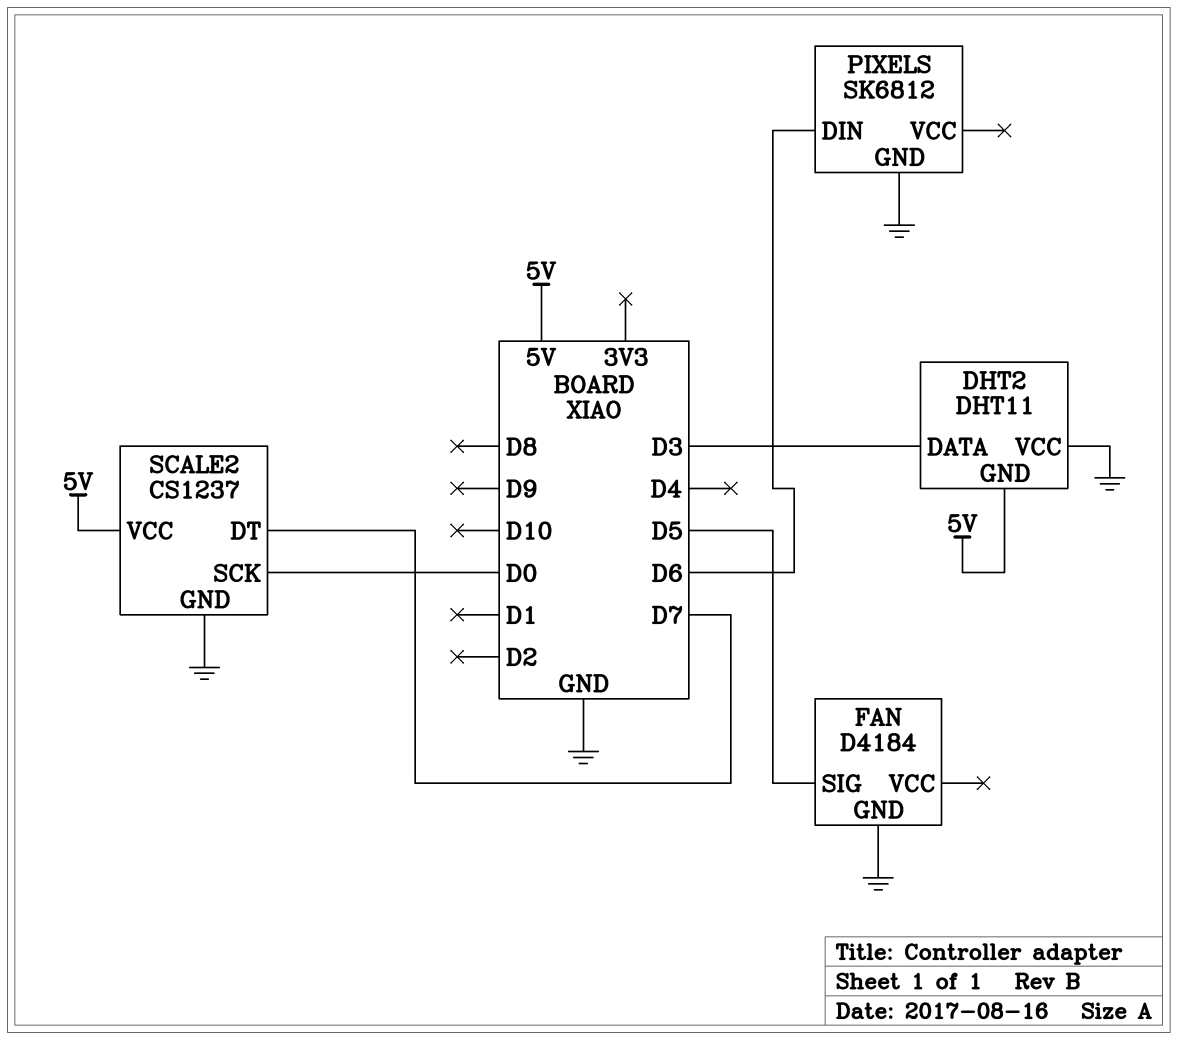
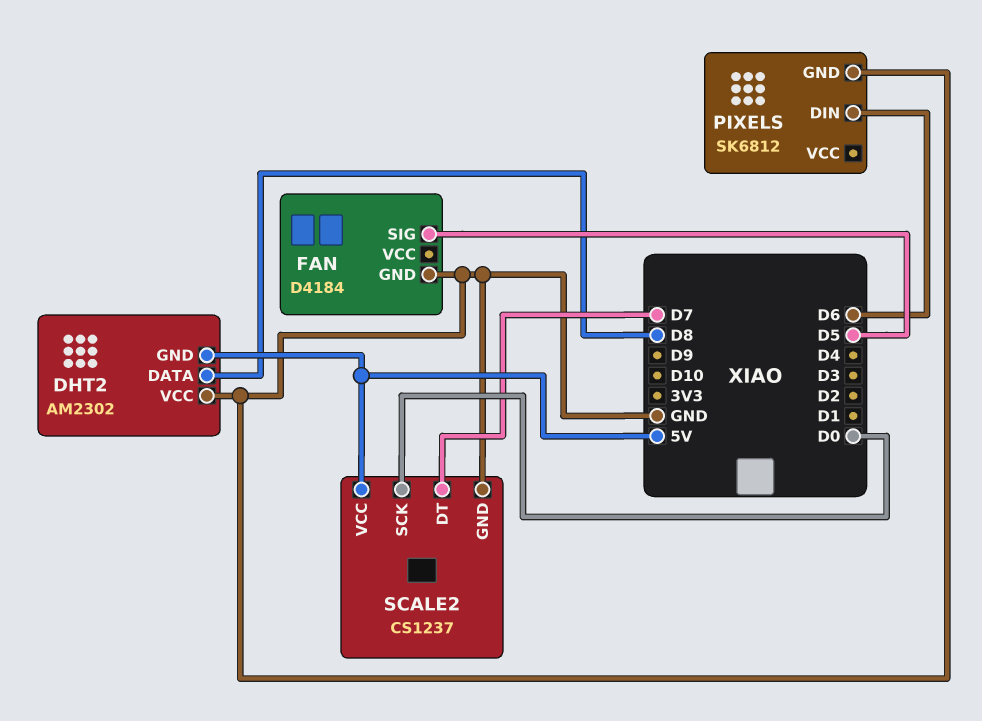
DHT2: DHT11 -> AM2302
DHT2 pin DATA: D3 -> D8

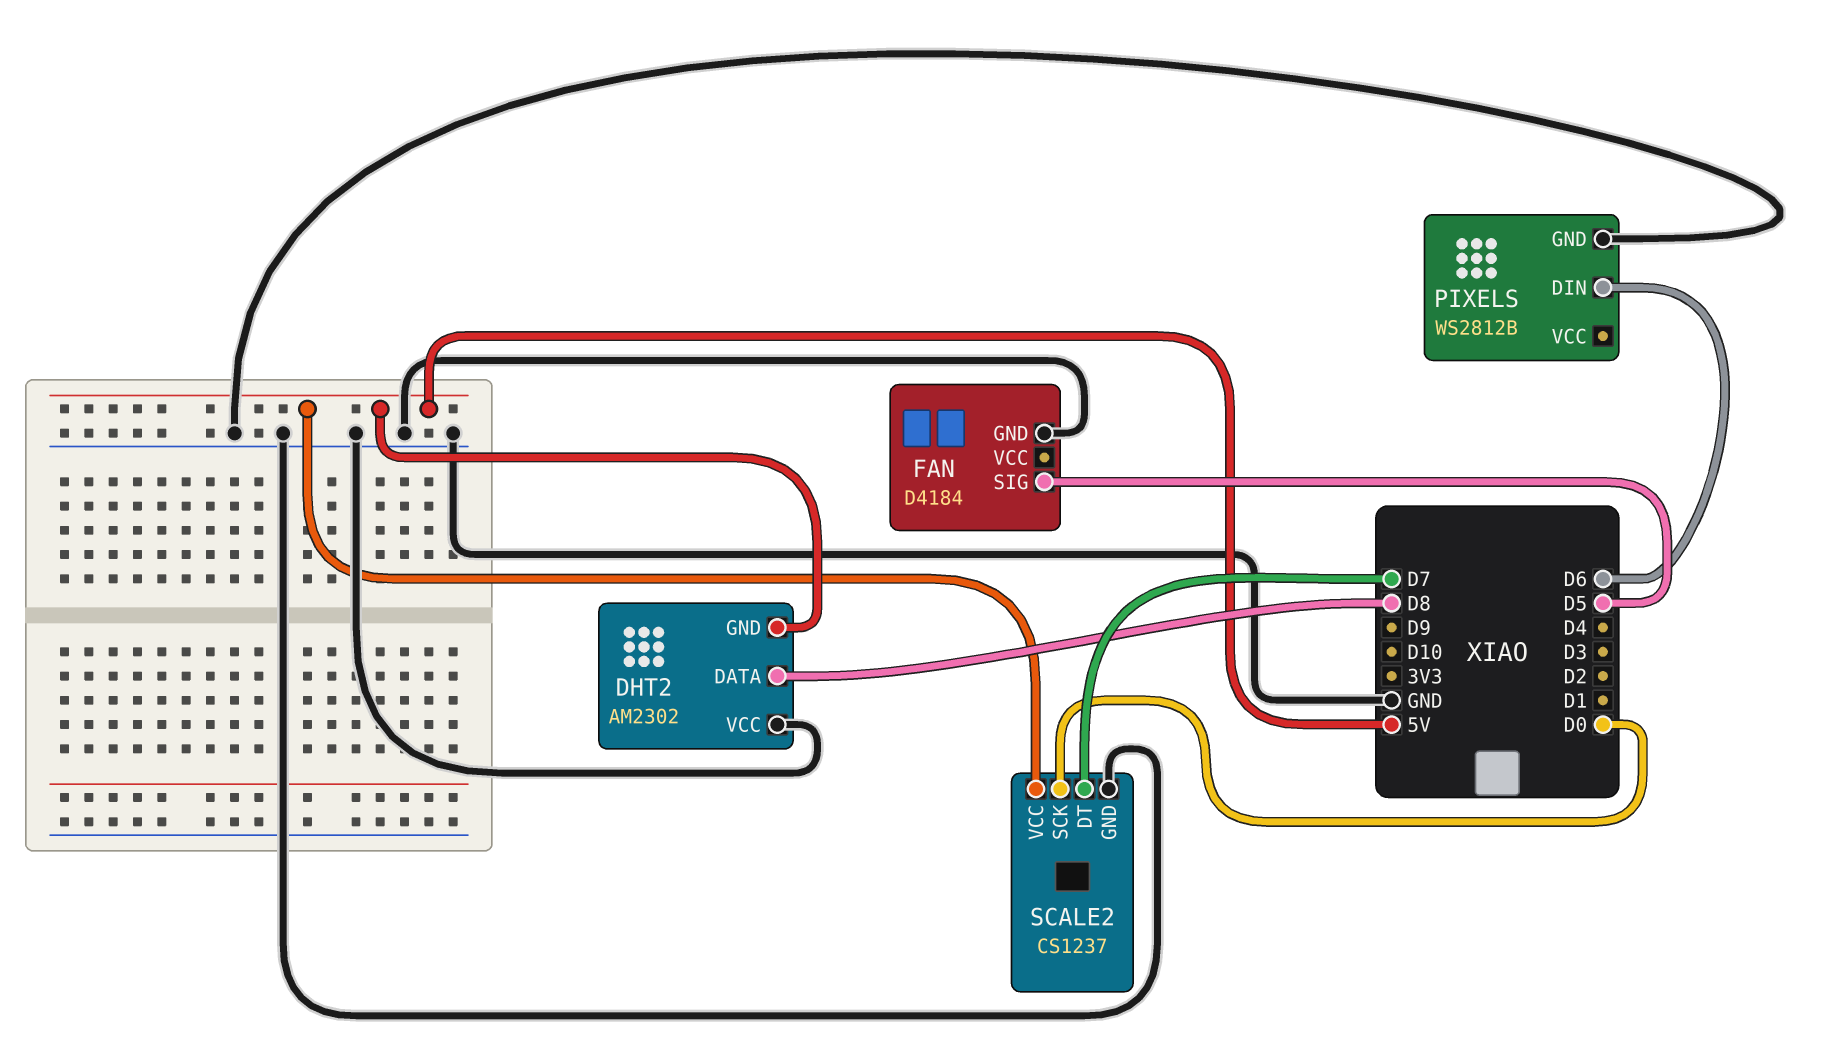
PIXELS: SK6812 -> WS2812B

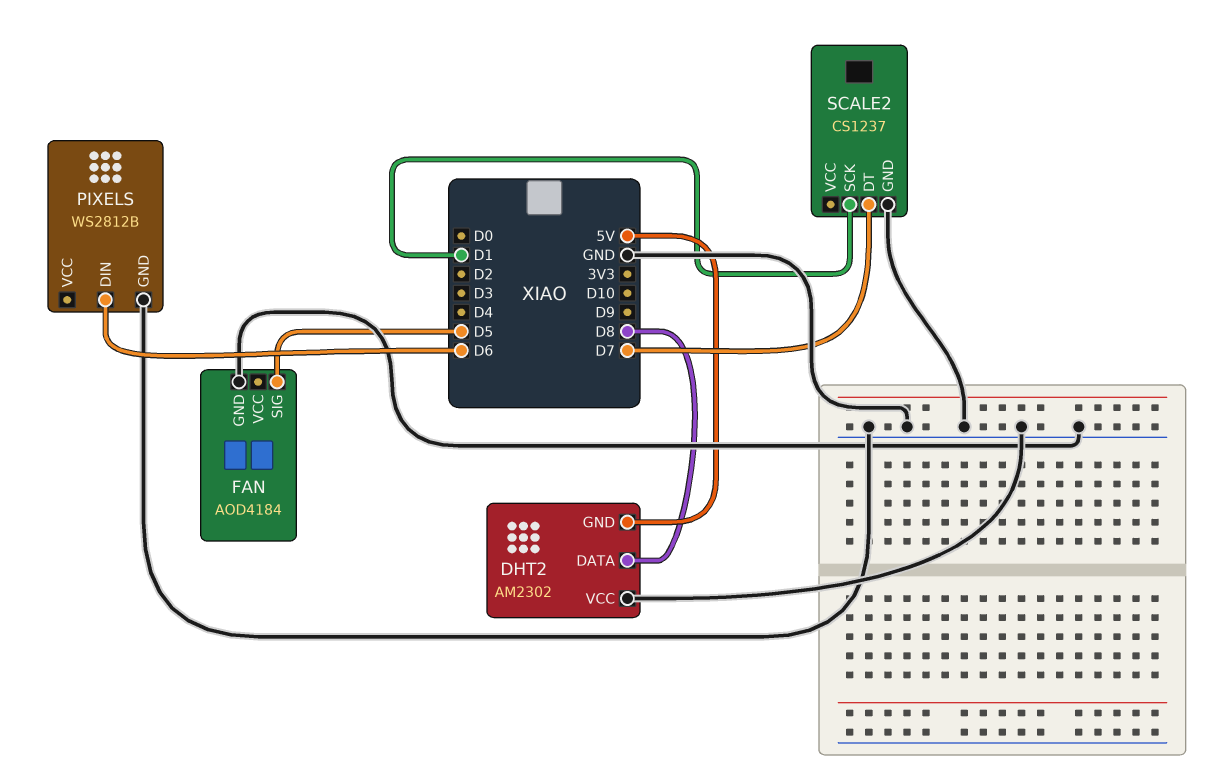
FAN: D4184 -> AOD4184
SCALE2 pin SCK: D0 -> D1
SCALE2 pin VCC: 5V -> none

